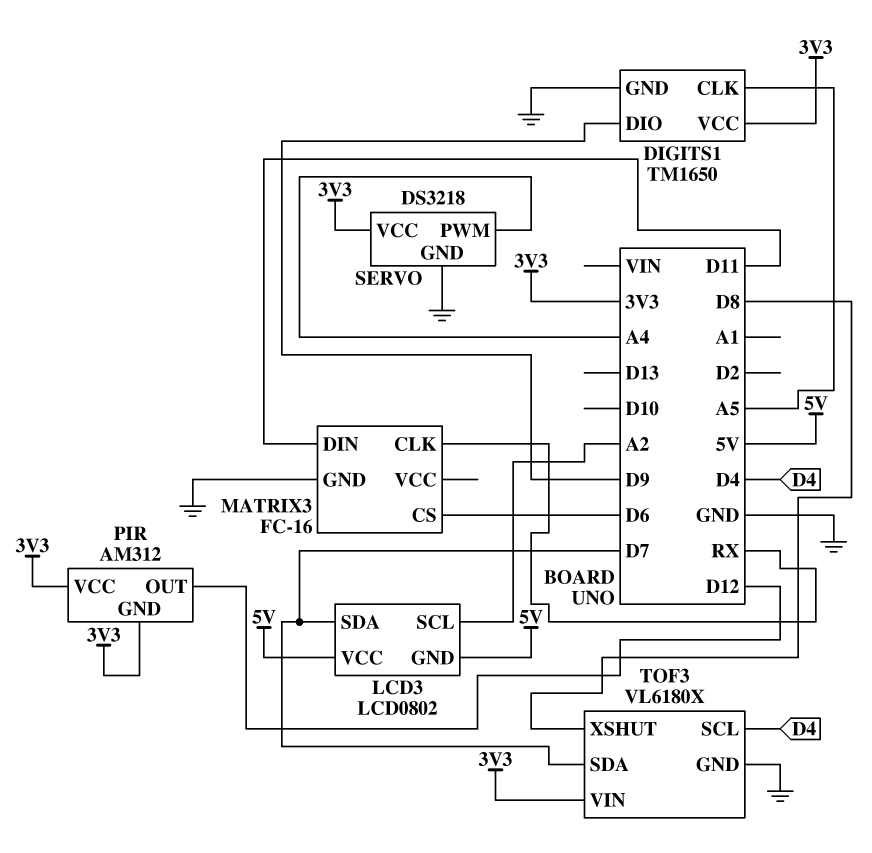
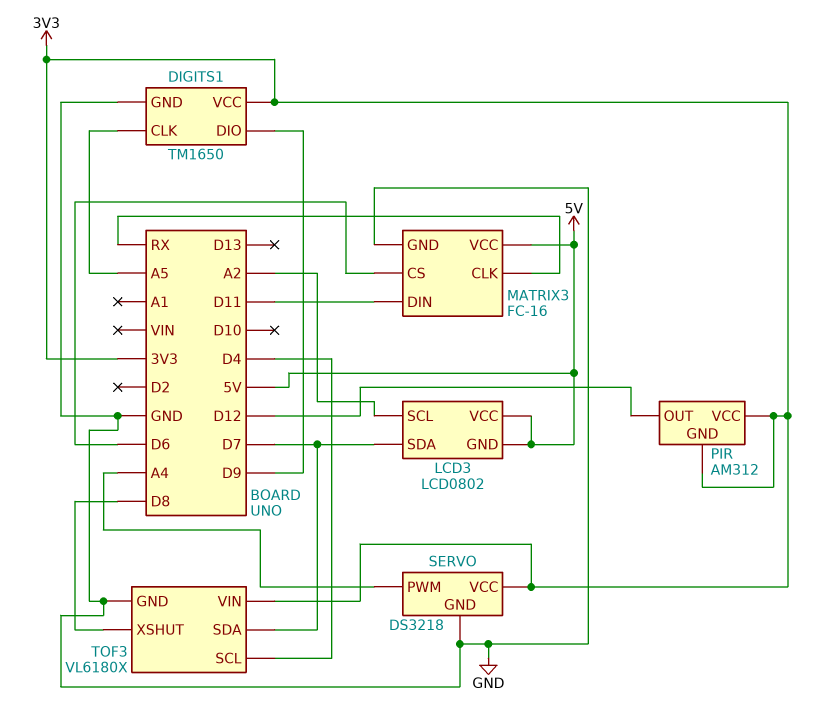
MATRIX3 pin VCC: none -> 5V

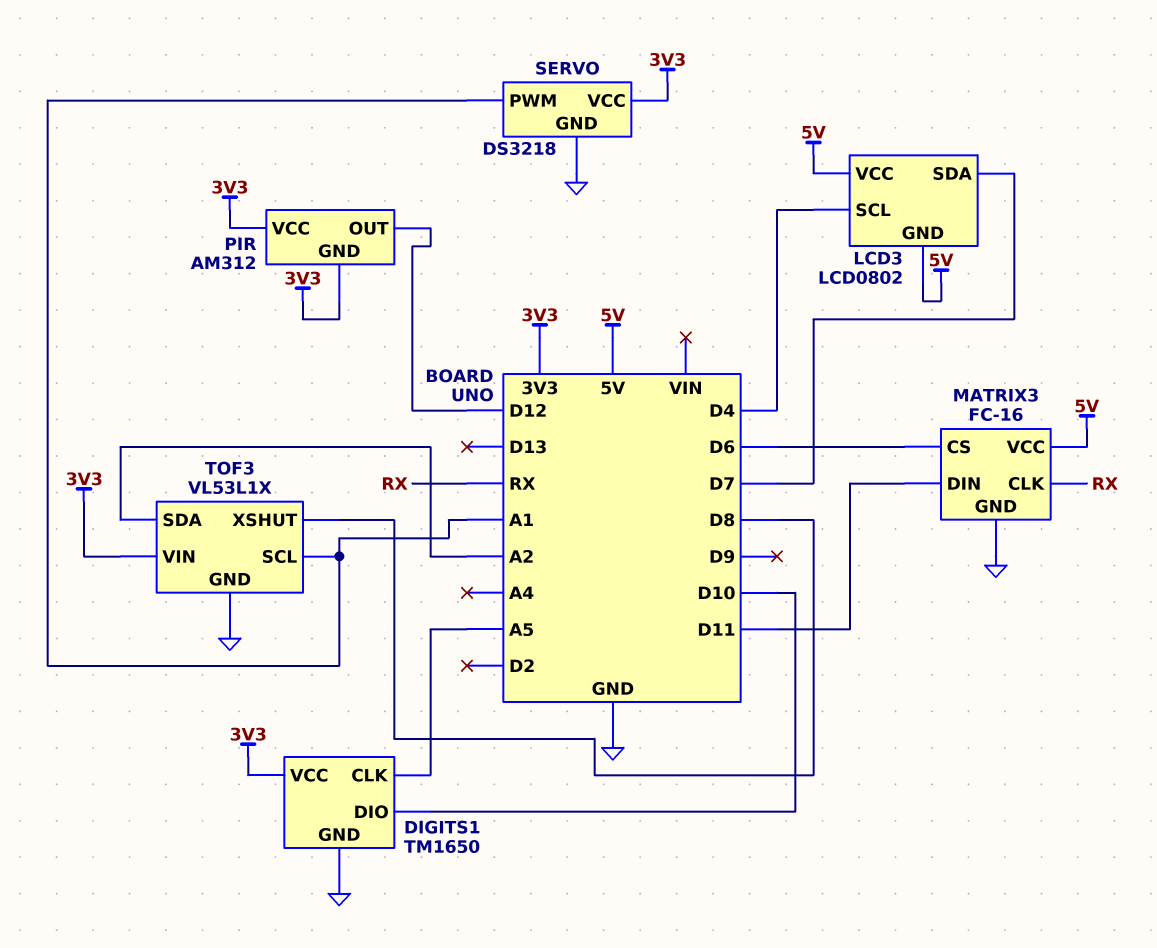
DIGITS1 pin DIO: D9 -> D10
LCD3 pin SCL: A2 -> D4
SERVO pin PWM: A4 -> A1
TOF3: VL6180X -> VL53L1X
TOF3 pin SCL: D4 -> A1
TOF3 pin SDA: D7 -> A2

